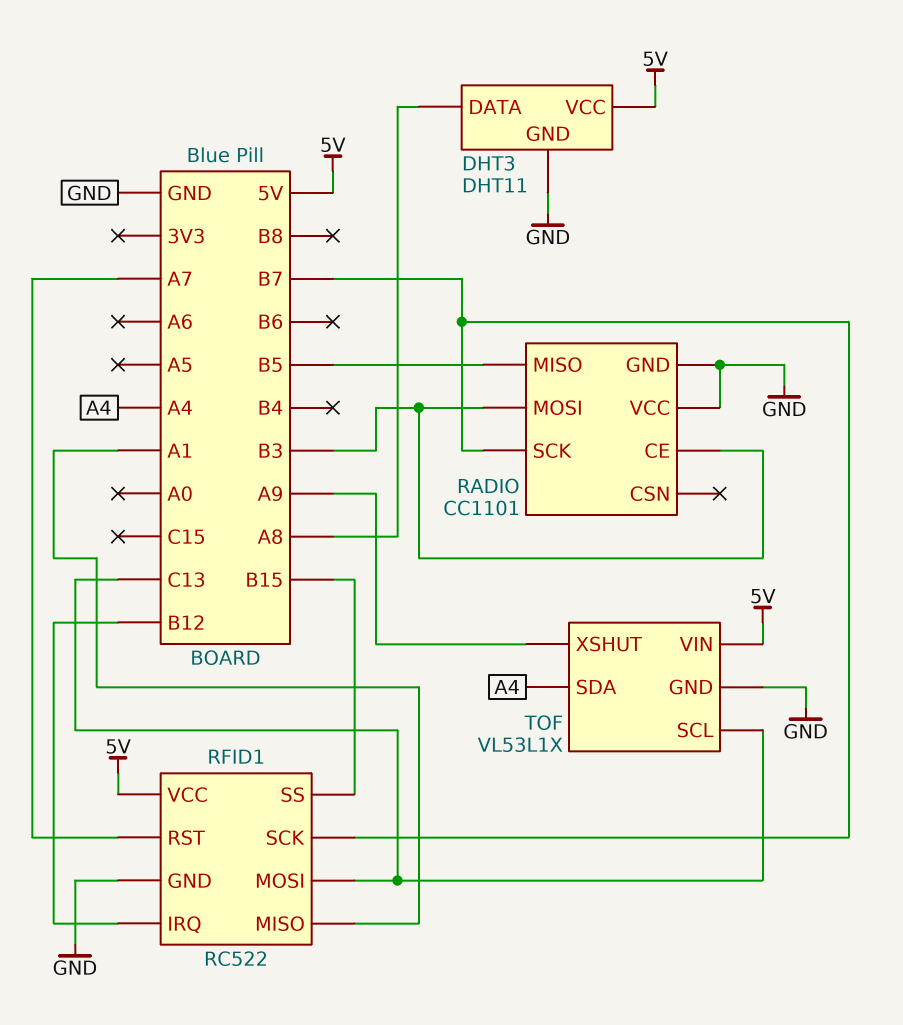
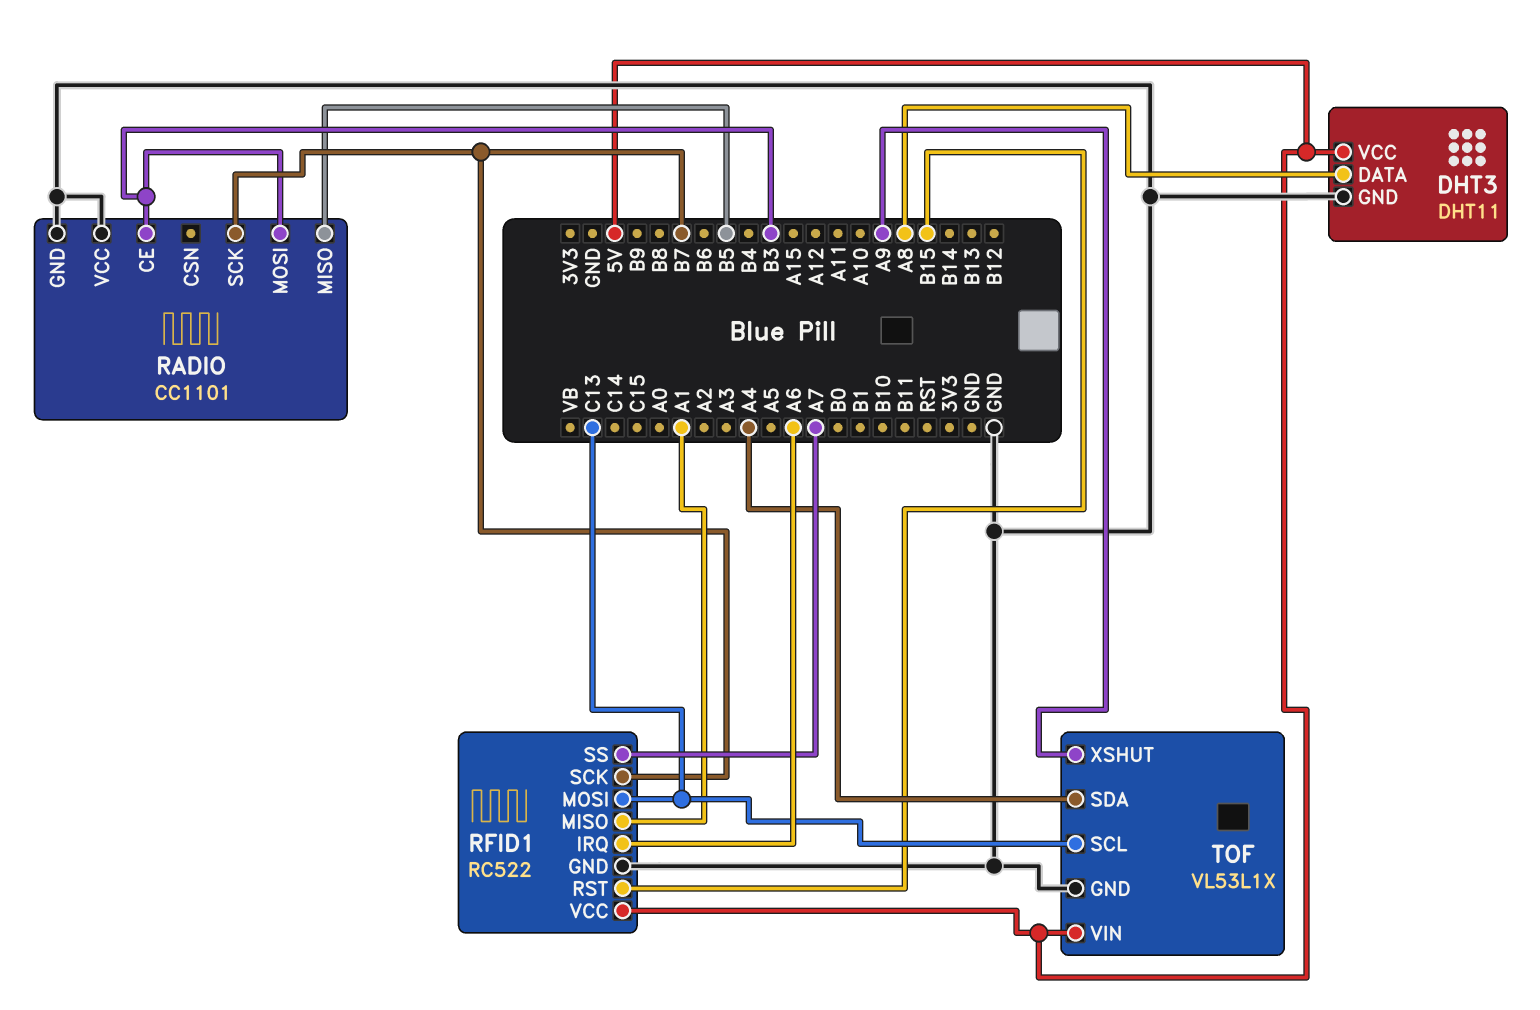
RFID1 pin IRQ: B12 -> A6
RFID1 pin RST: A7 -> B15
RFID1 pin SS: B15 -> A7

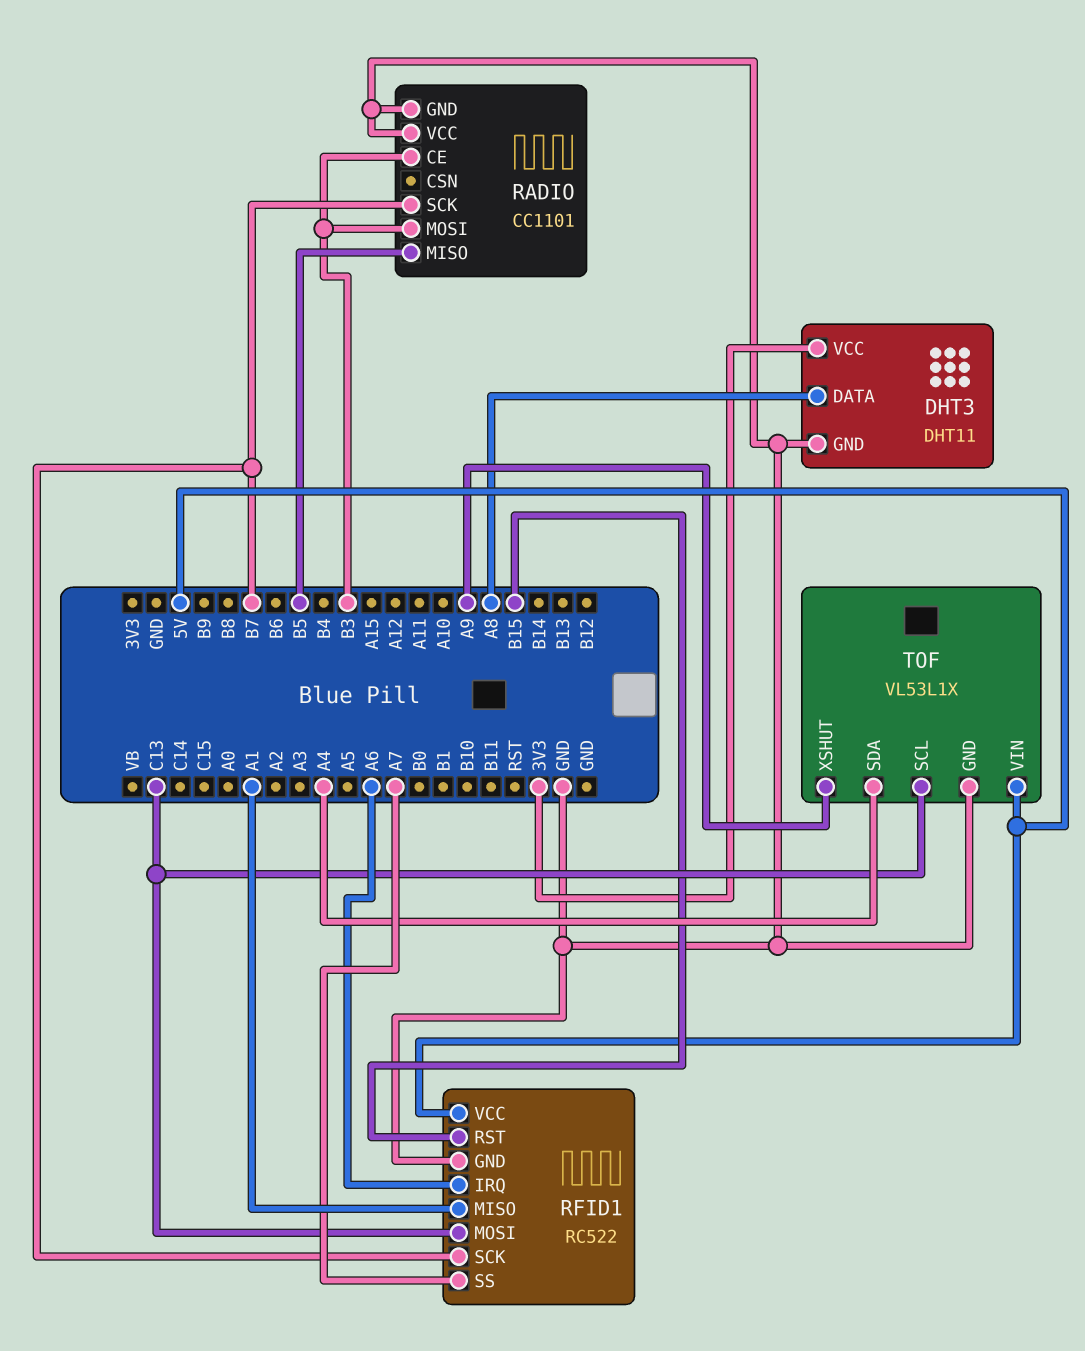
DHT3 pin VCC: 5V -> 3V3

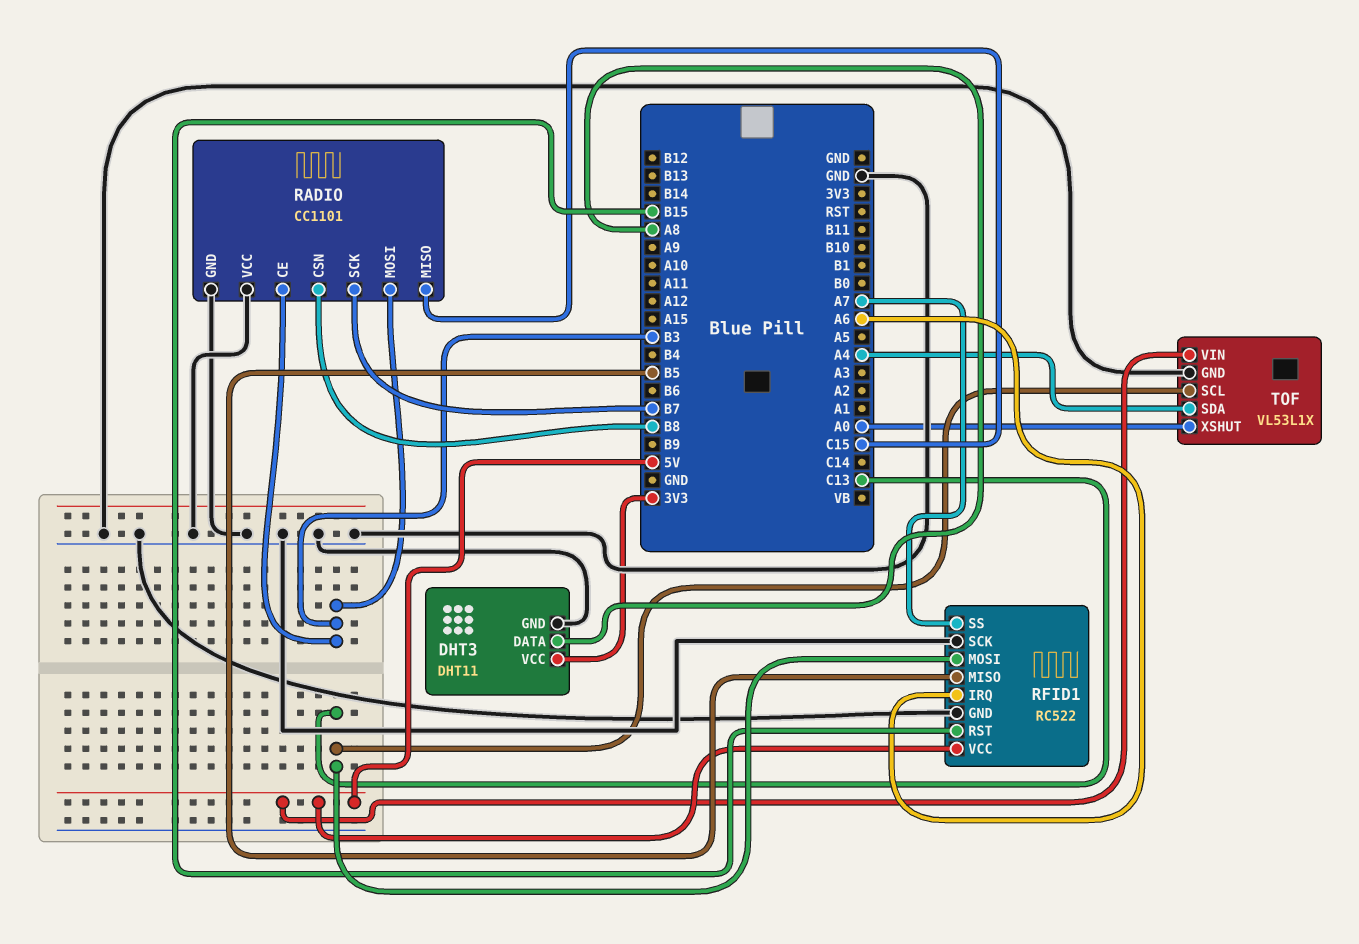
RADIO pin CSN: none -> B8
RADIO pin MISO: B5 -> C15
RFID1 pin MISO: A1 -> B5
RFID1 pin SCK: B7 -> GND
TOF pin XSHUT: A9 -> A0

